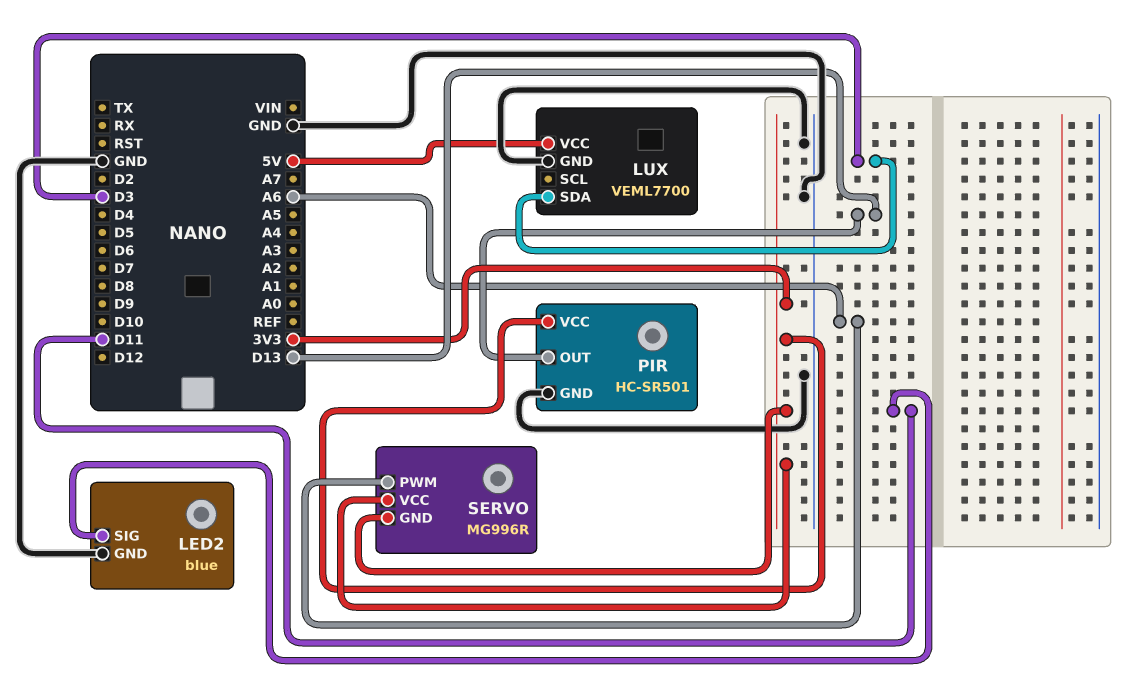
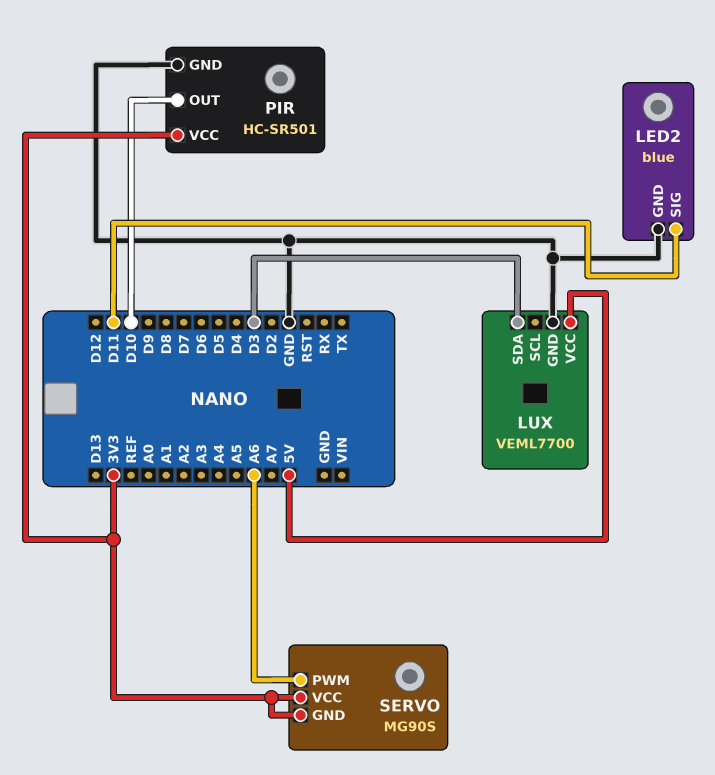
PIR pin OUT: D13 -> D10
SERVO: MG996R -> MG90S

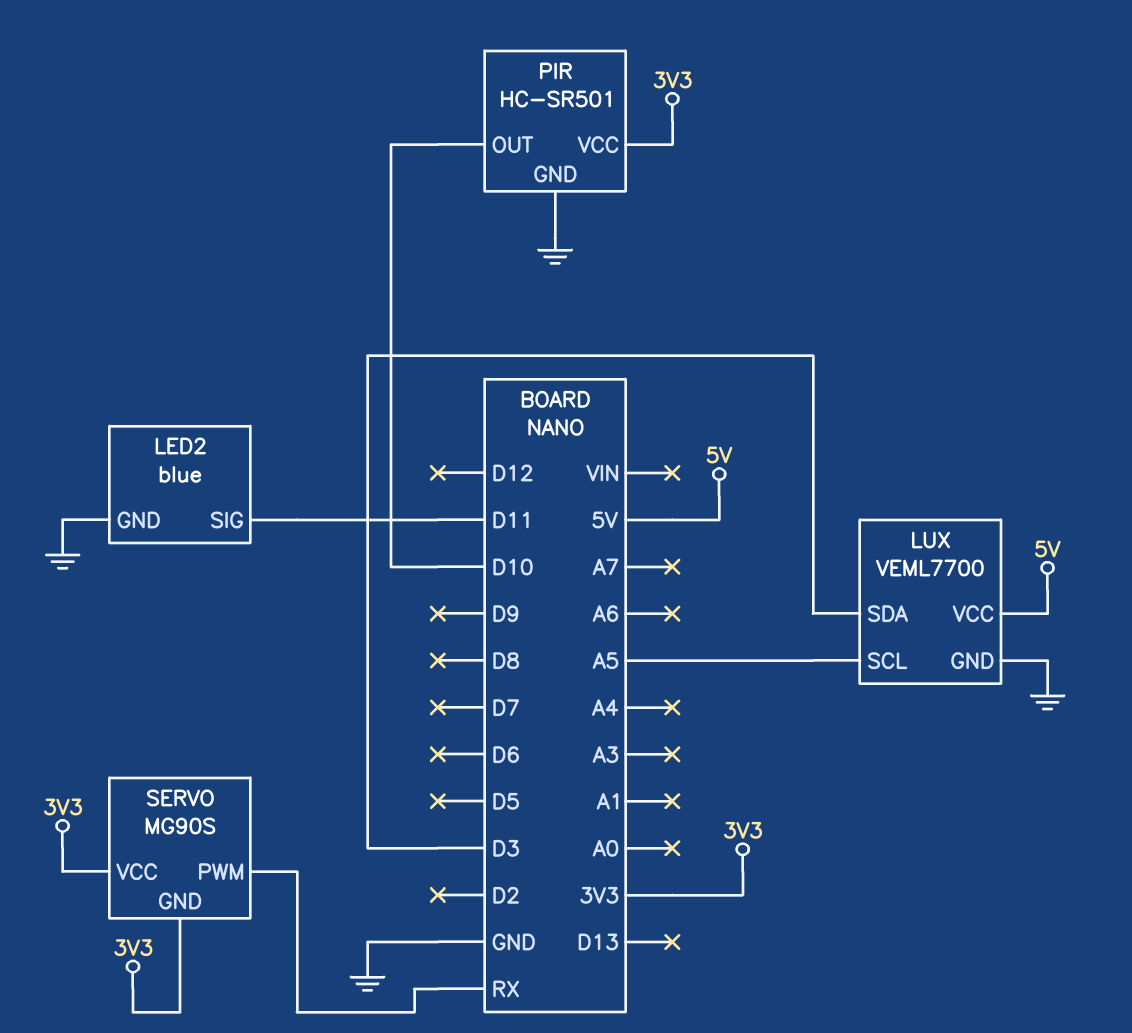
LUX pin SCL: none -> A5
SERVO pin PWM: A6 -> RX

